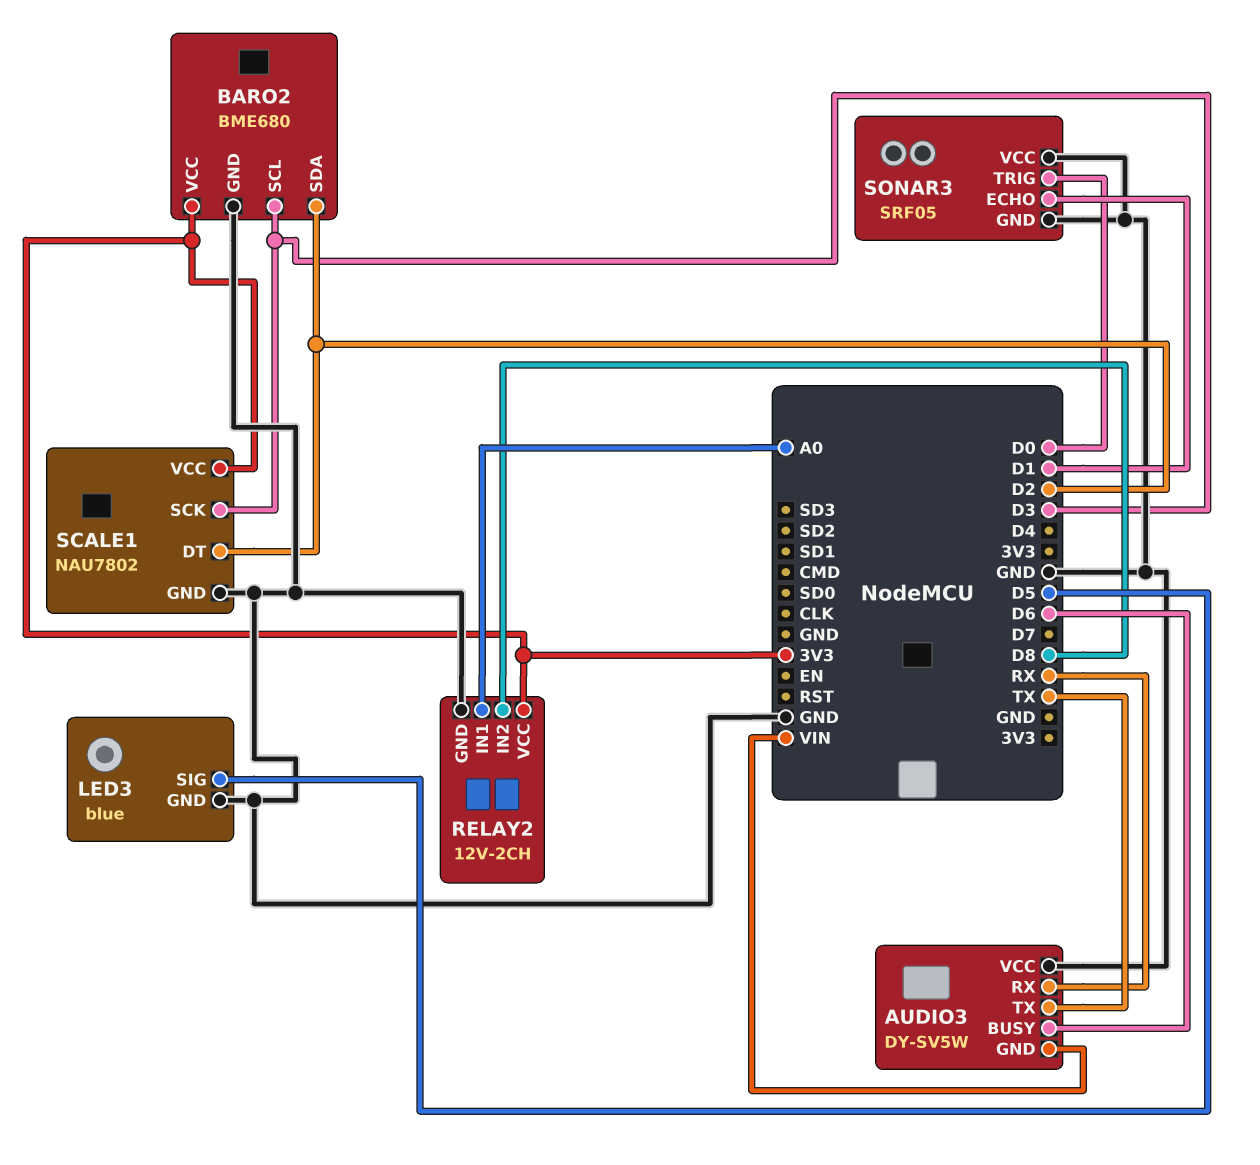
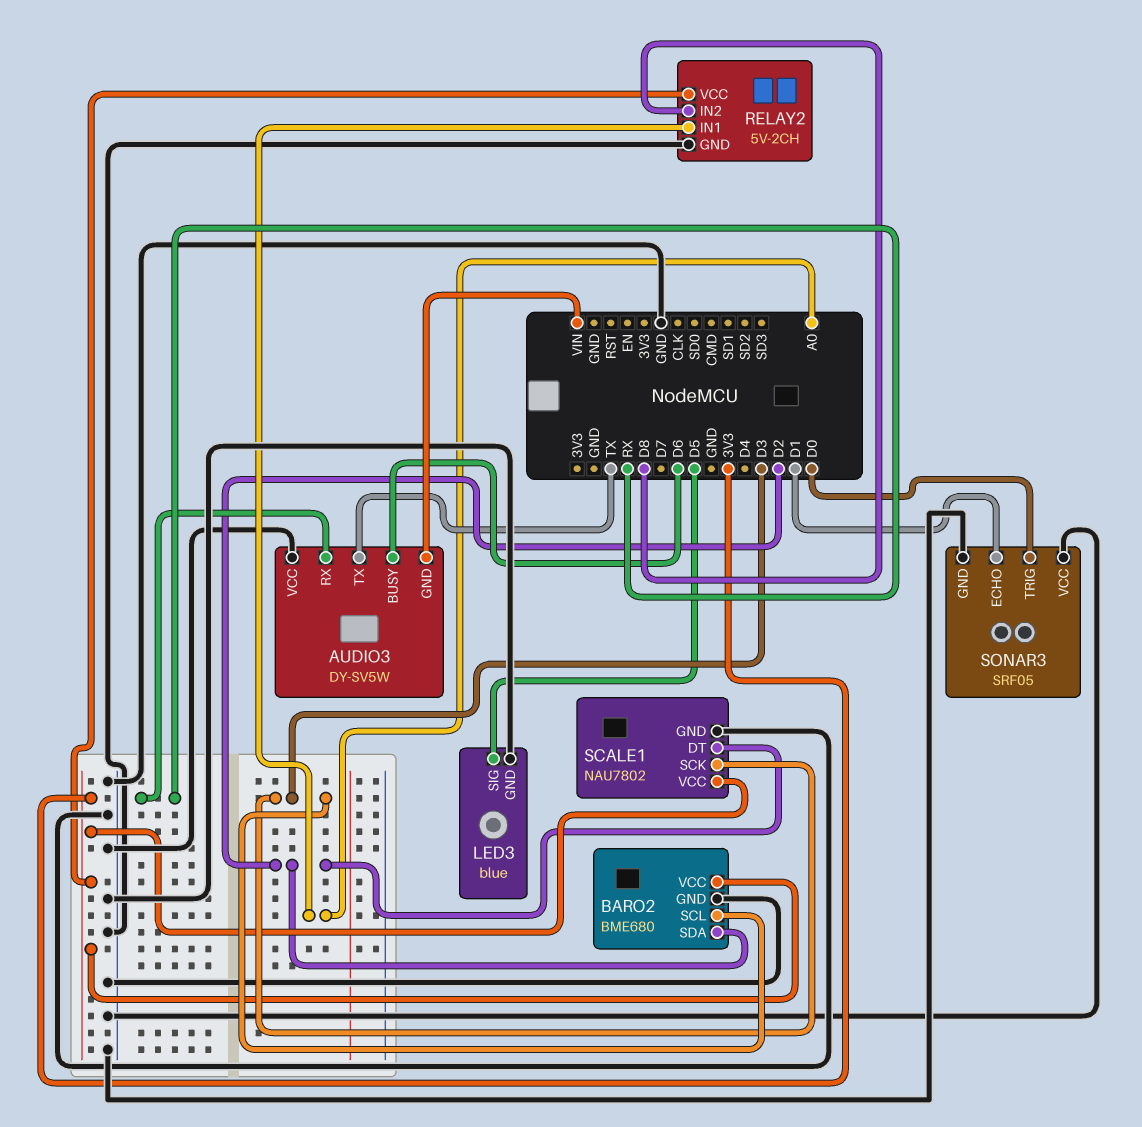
RELAY2: 12V-2CH -> 5V-2CH

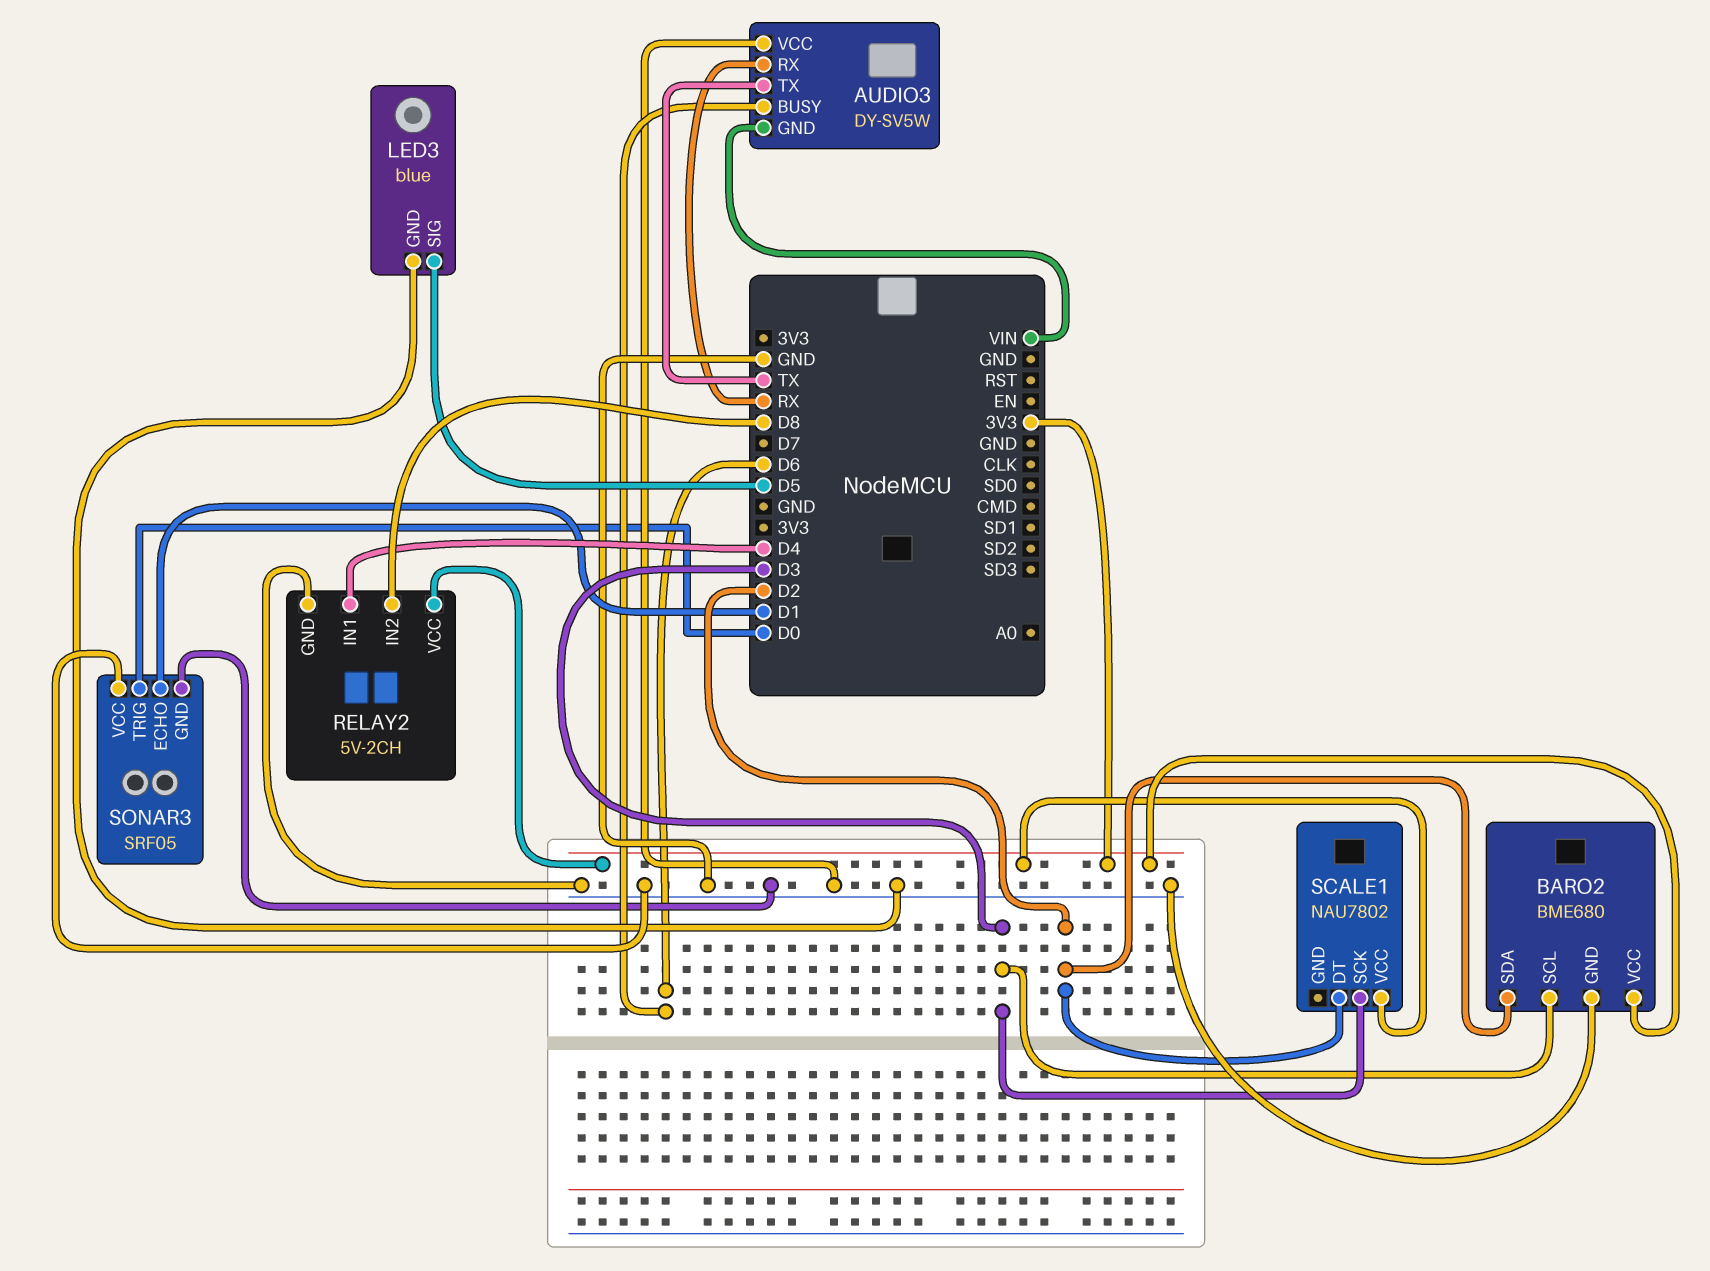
RELAY2 pin IN1: A0 -> D4
SCALE1 pin GND: GND -> none

